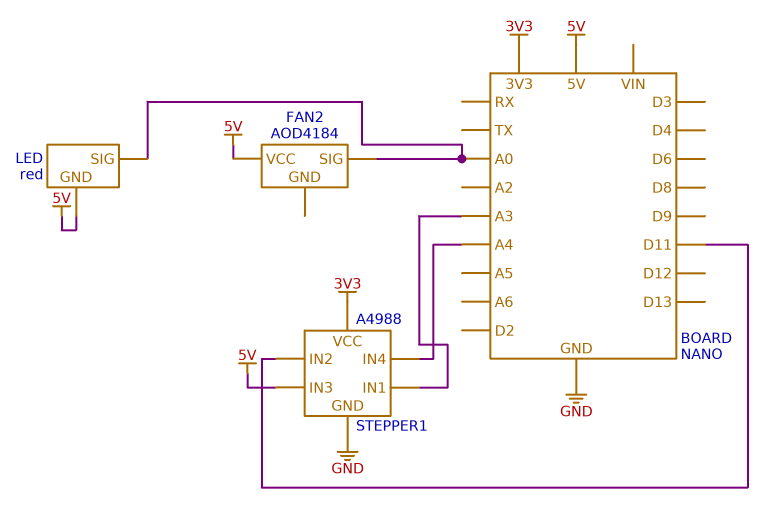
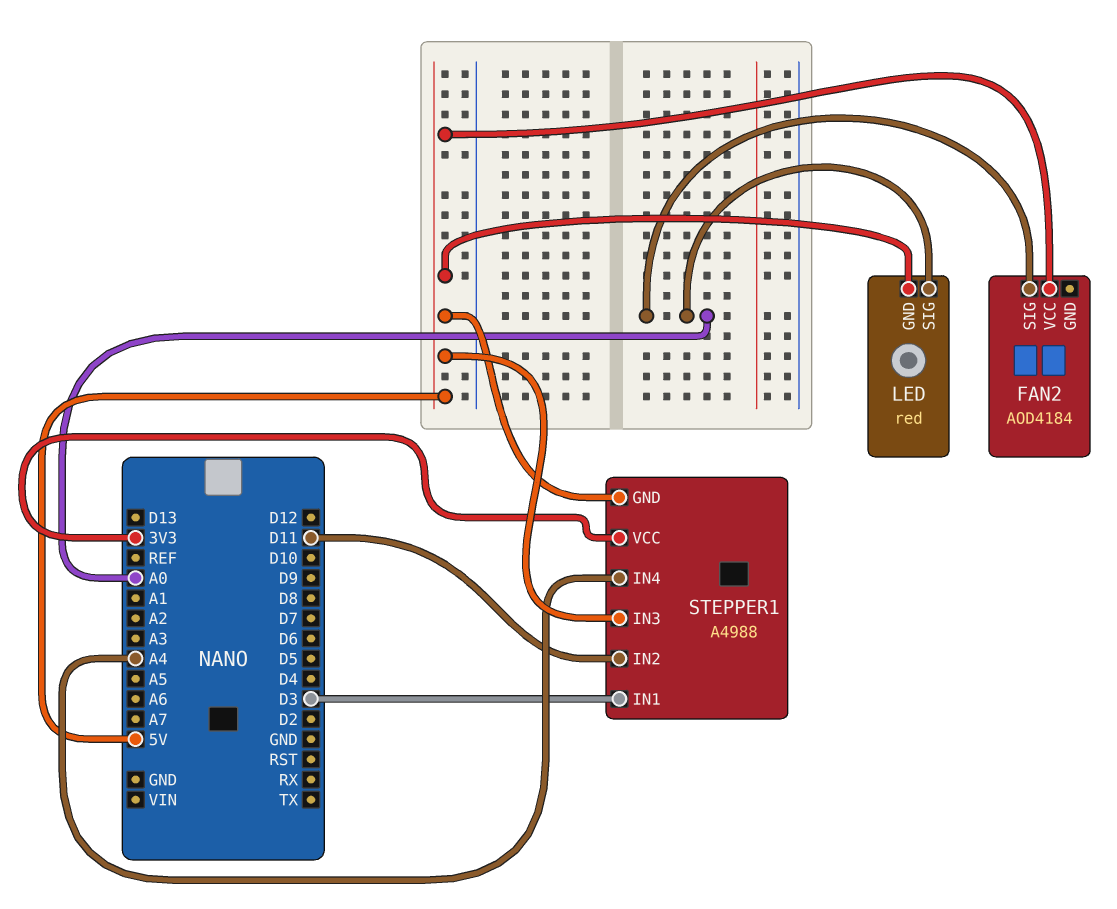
STEPPER1 pin GND: GND -> 5V
STEPPER1 pin IN1: A3 -> D3

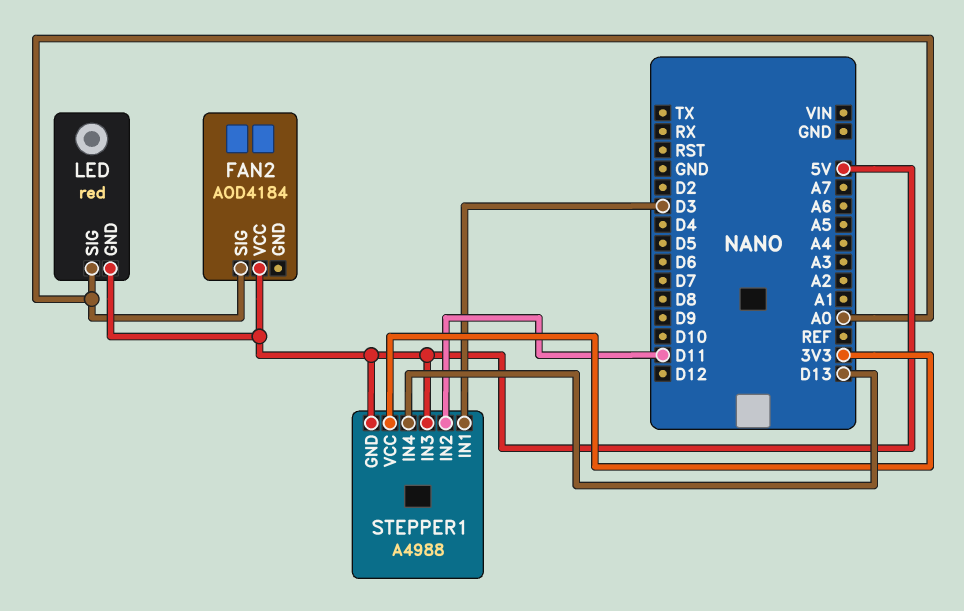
STEPPER1 pin IN4: A4 -> D13

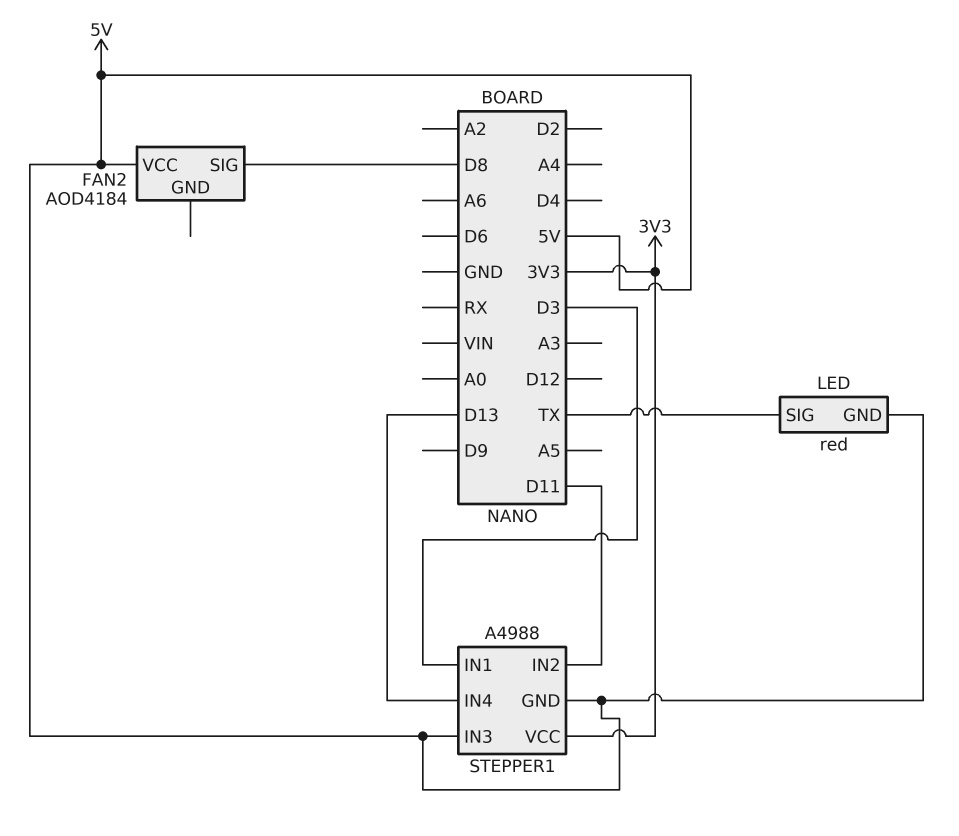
FAN2 pin SIG: A0 -> D8
LED pin SIG: A0 -> TX

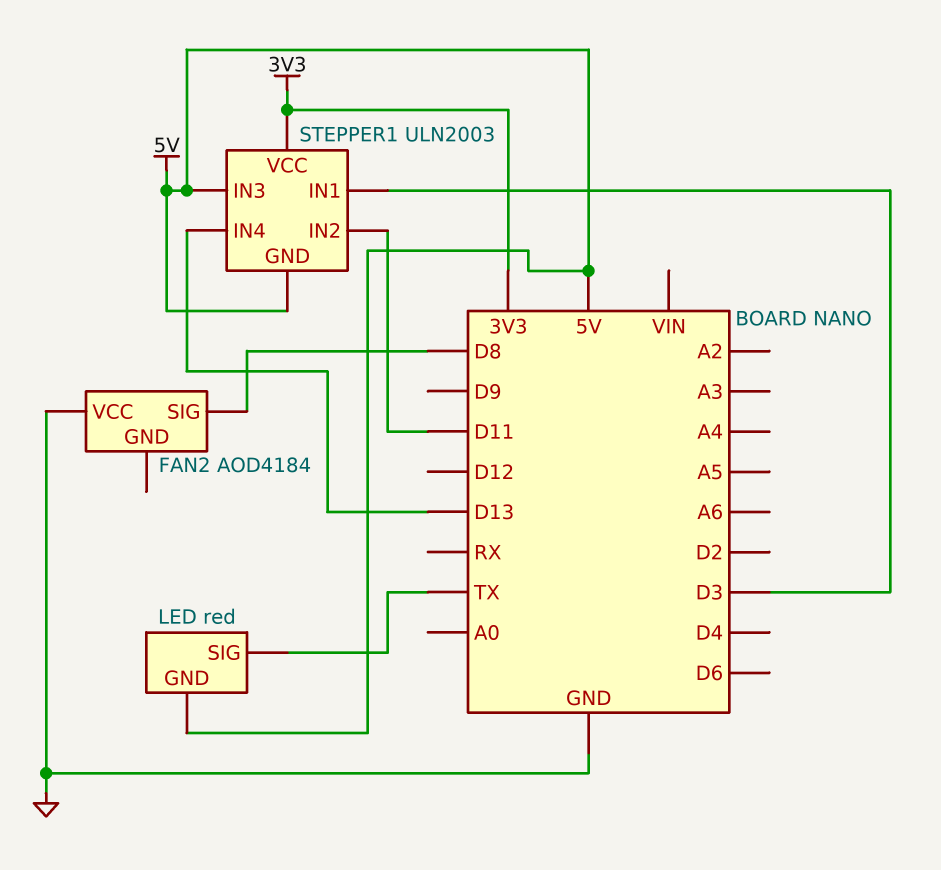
FAN2 pin VCC: 5V -> GND
STEPPER1: A4988 -> ULN2003

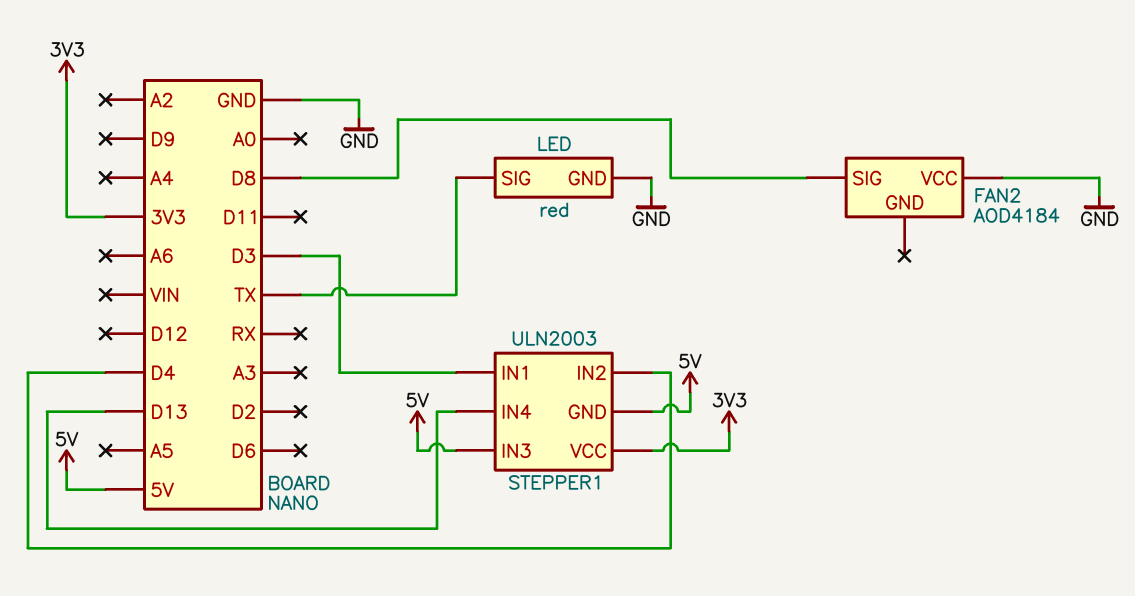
LED pin GND: 5V -> GND
STEPPER1 pin IN2: D11 -> D4

